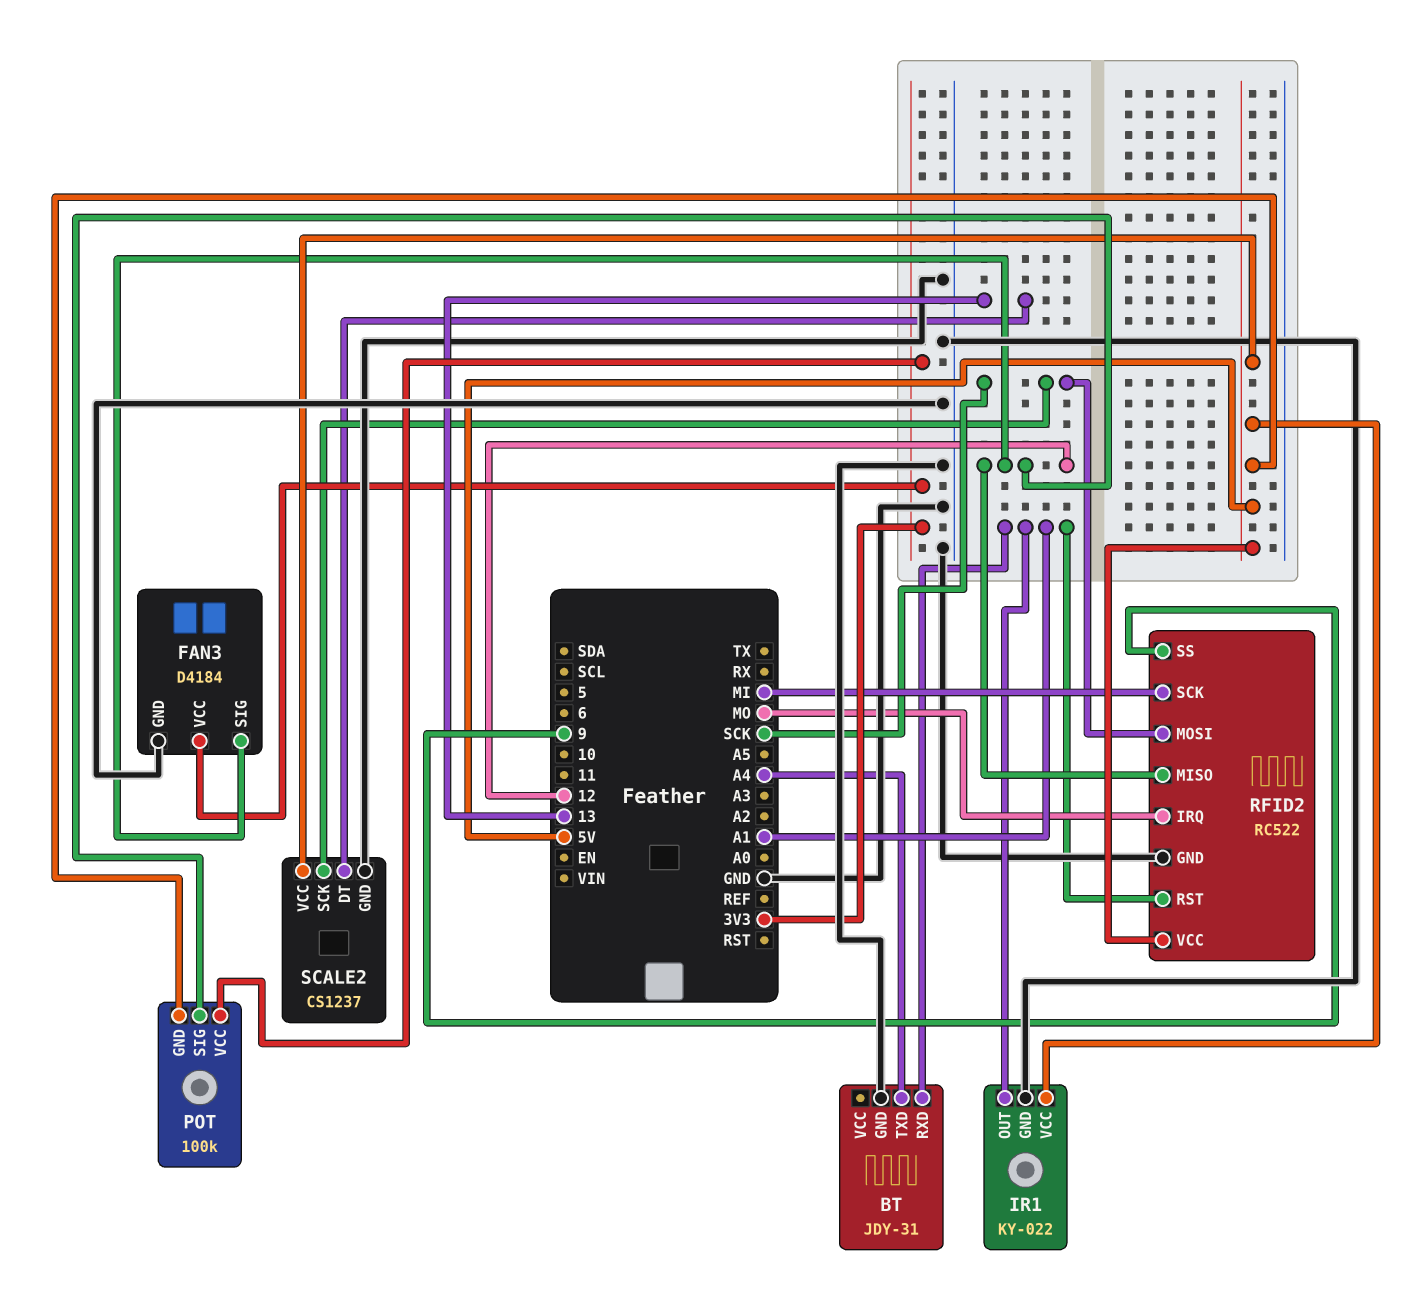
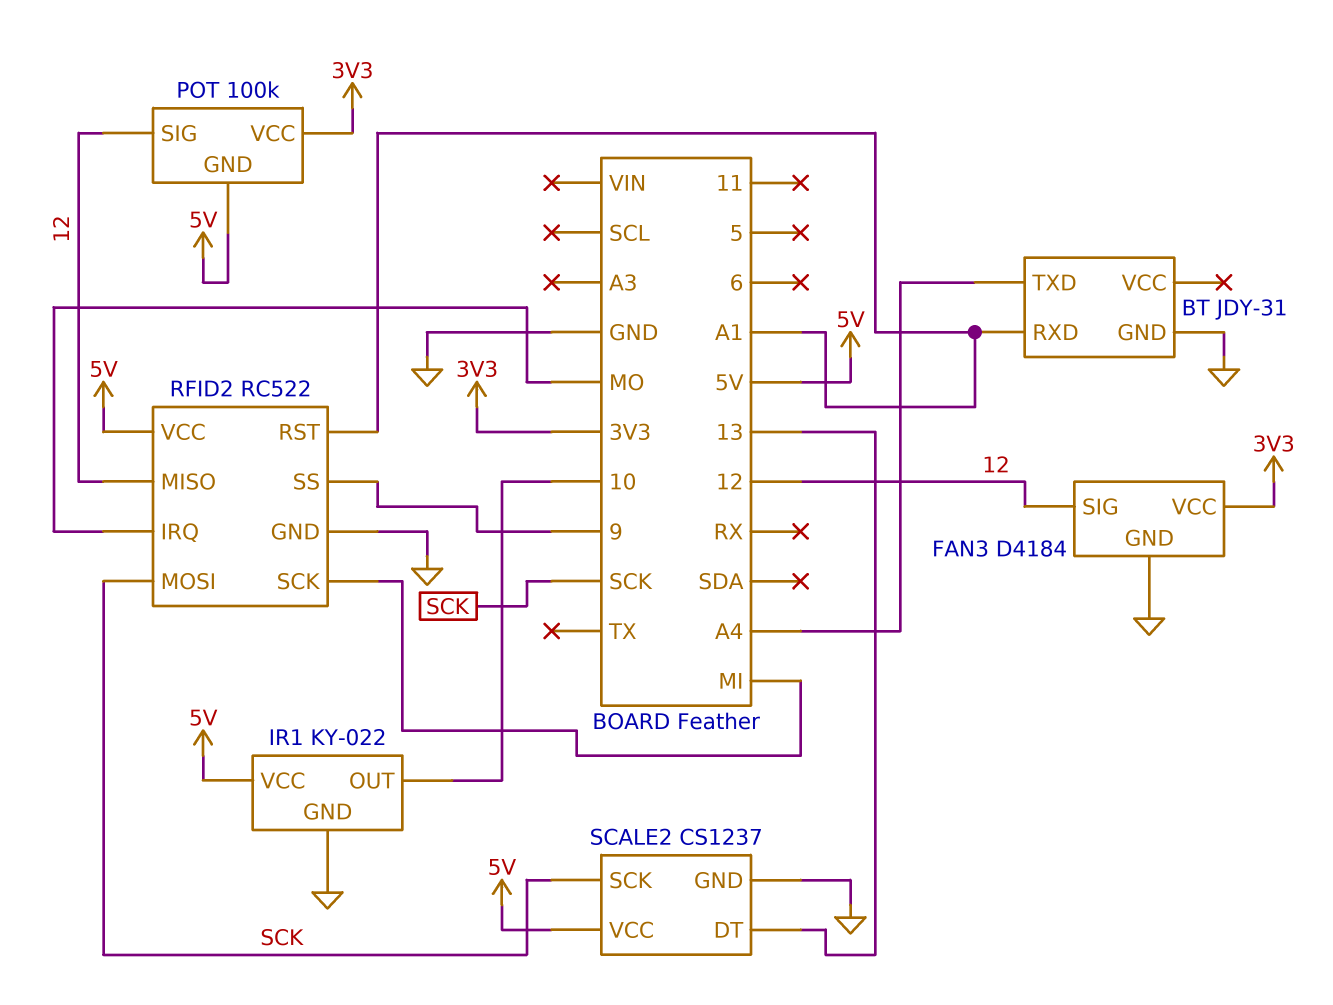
IR1 pin OUT: A1 -> 10

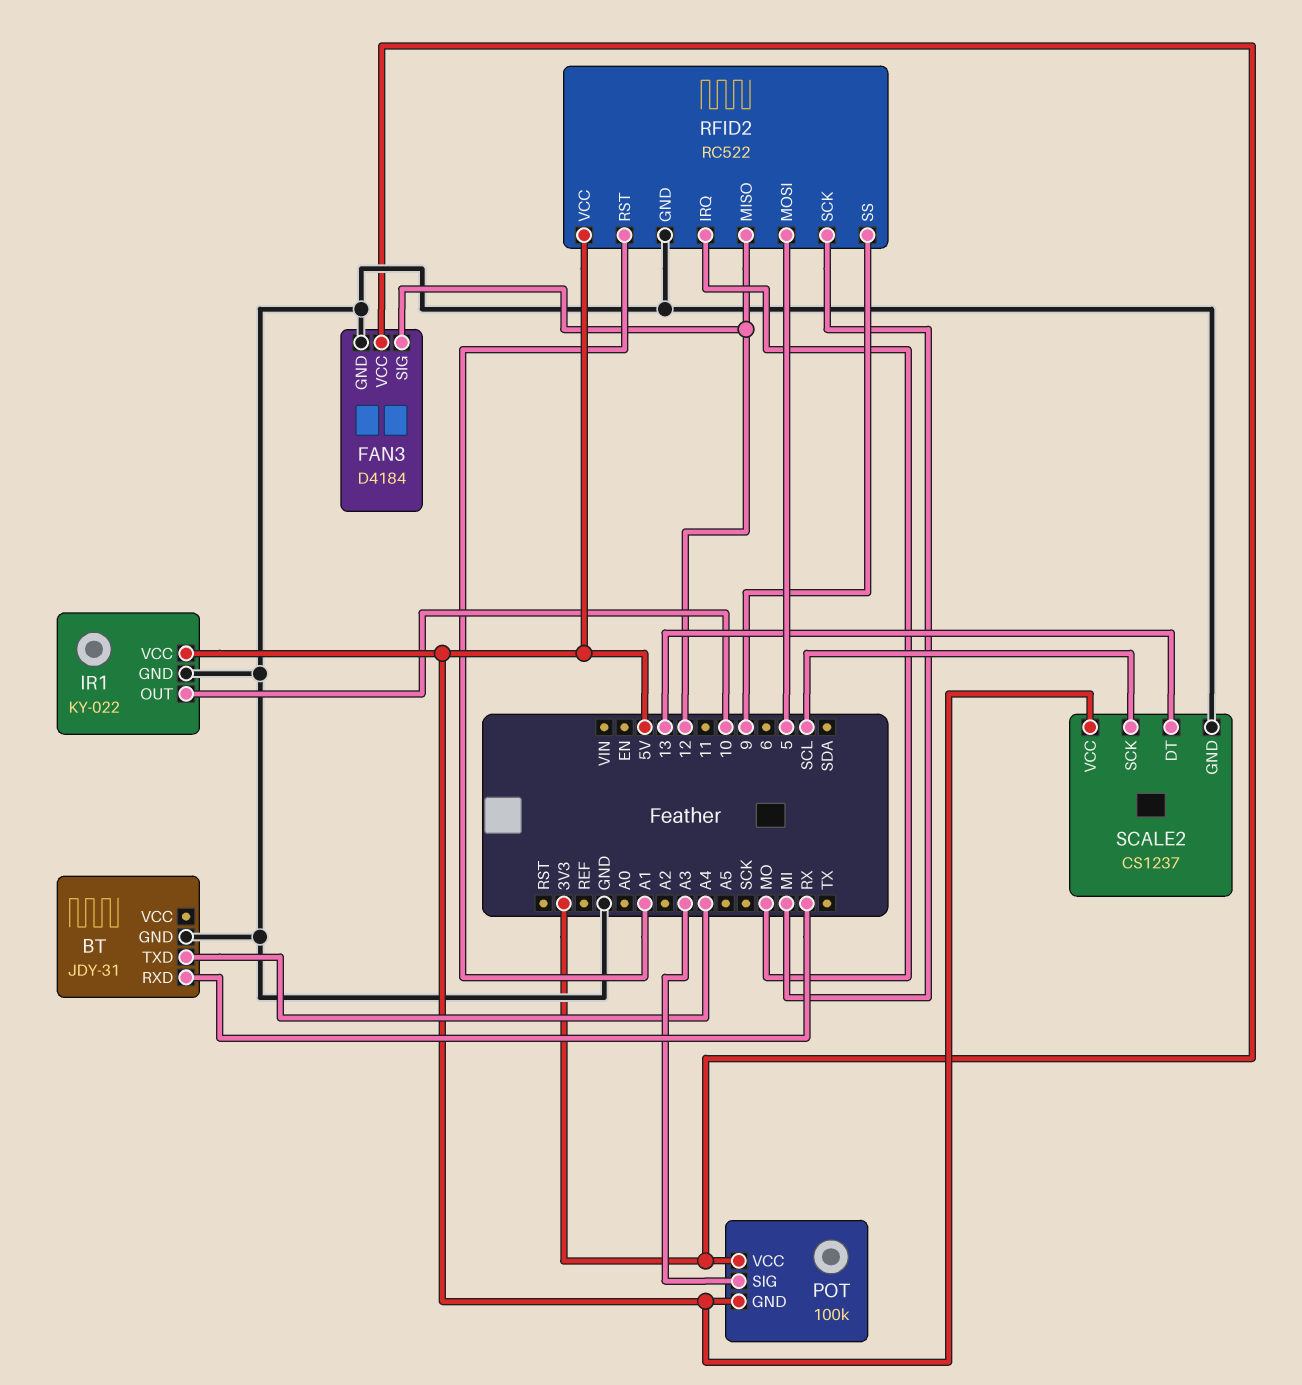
BT pin RXD: A1 -> RX
POT pin SIG: 12 -> A3
RFID2 pin MOSI: SCK -> 5
SCALE2 pin SCK: SCK -> SCL

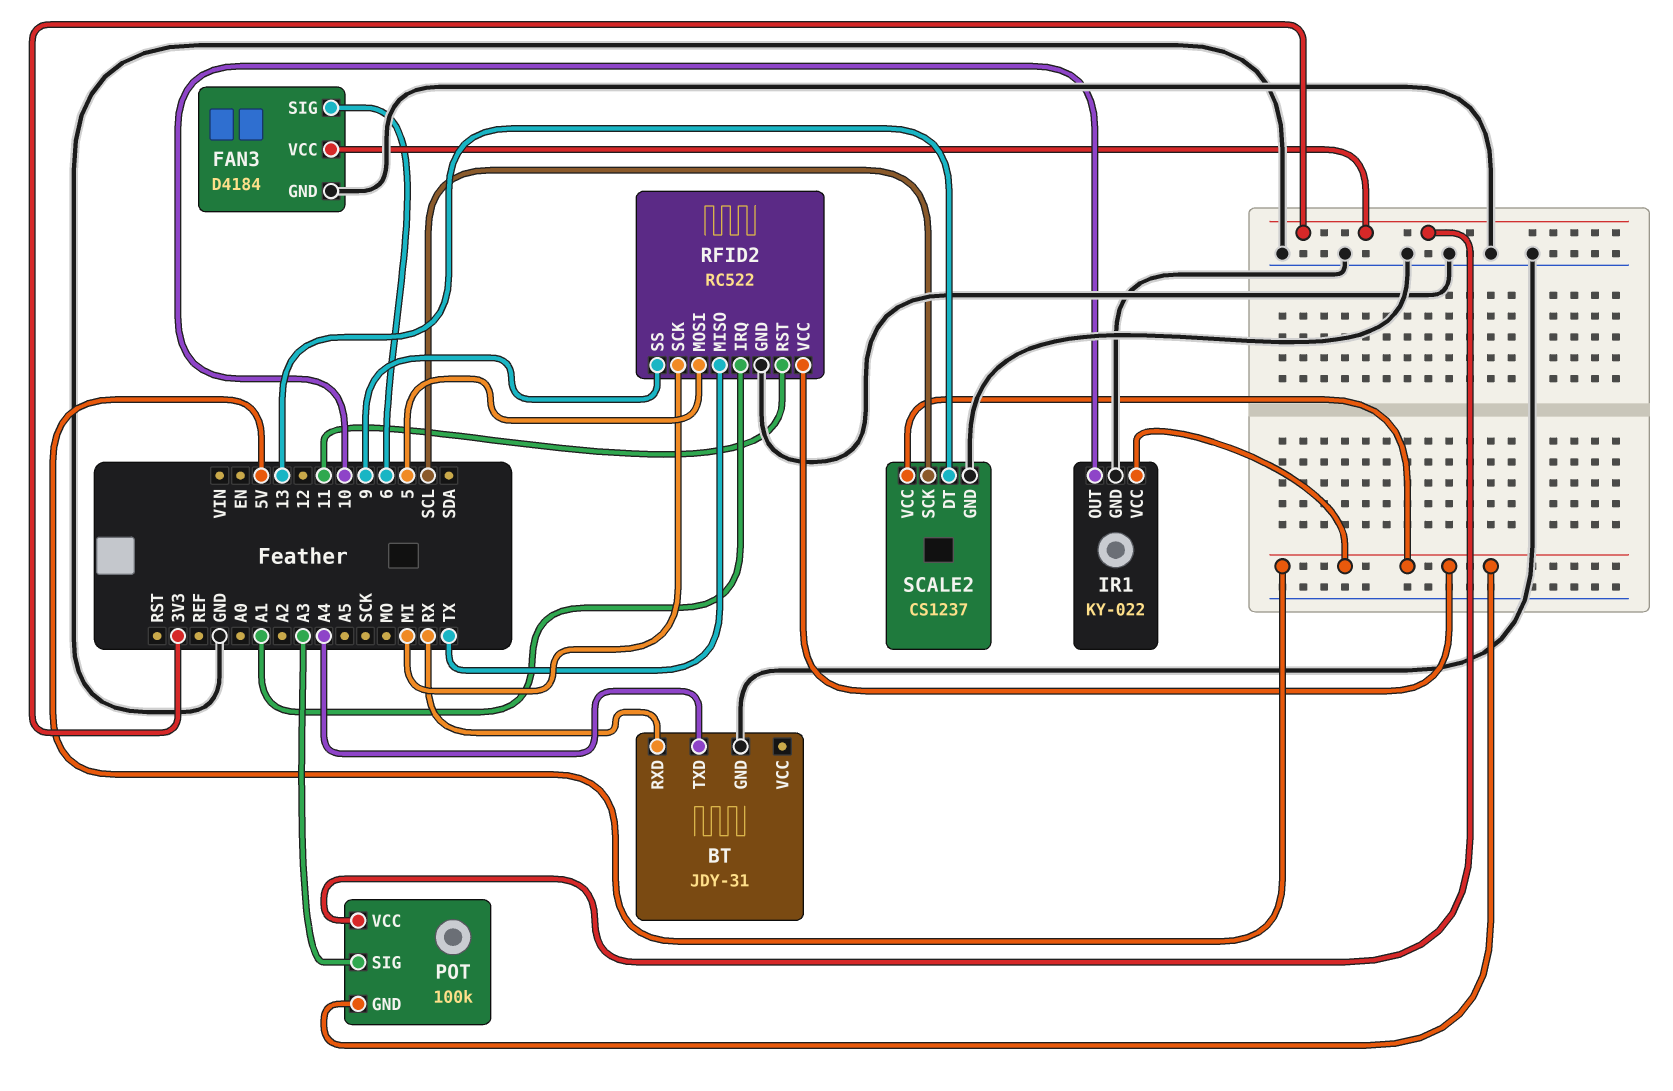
FAN3 pin SIG: 12 -> 6
RFID2 pin IRQ: MO -> A1
RFID2 pin MISO: 12 -> TX
RFID2 pin RST: A1 -> 11

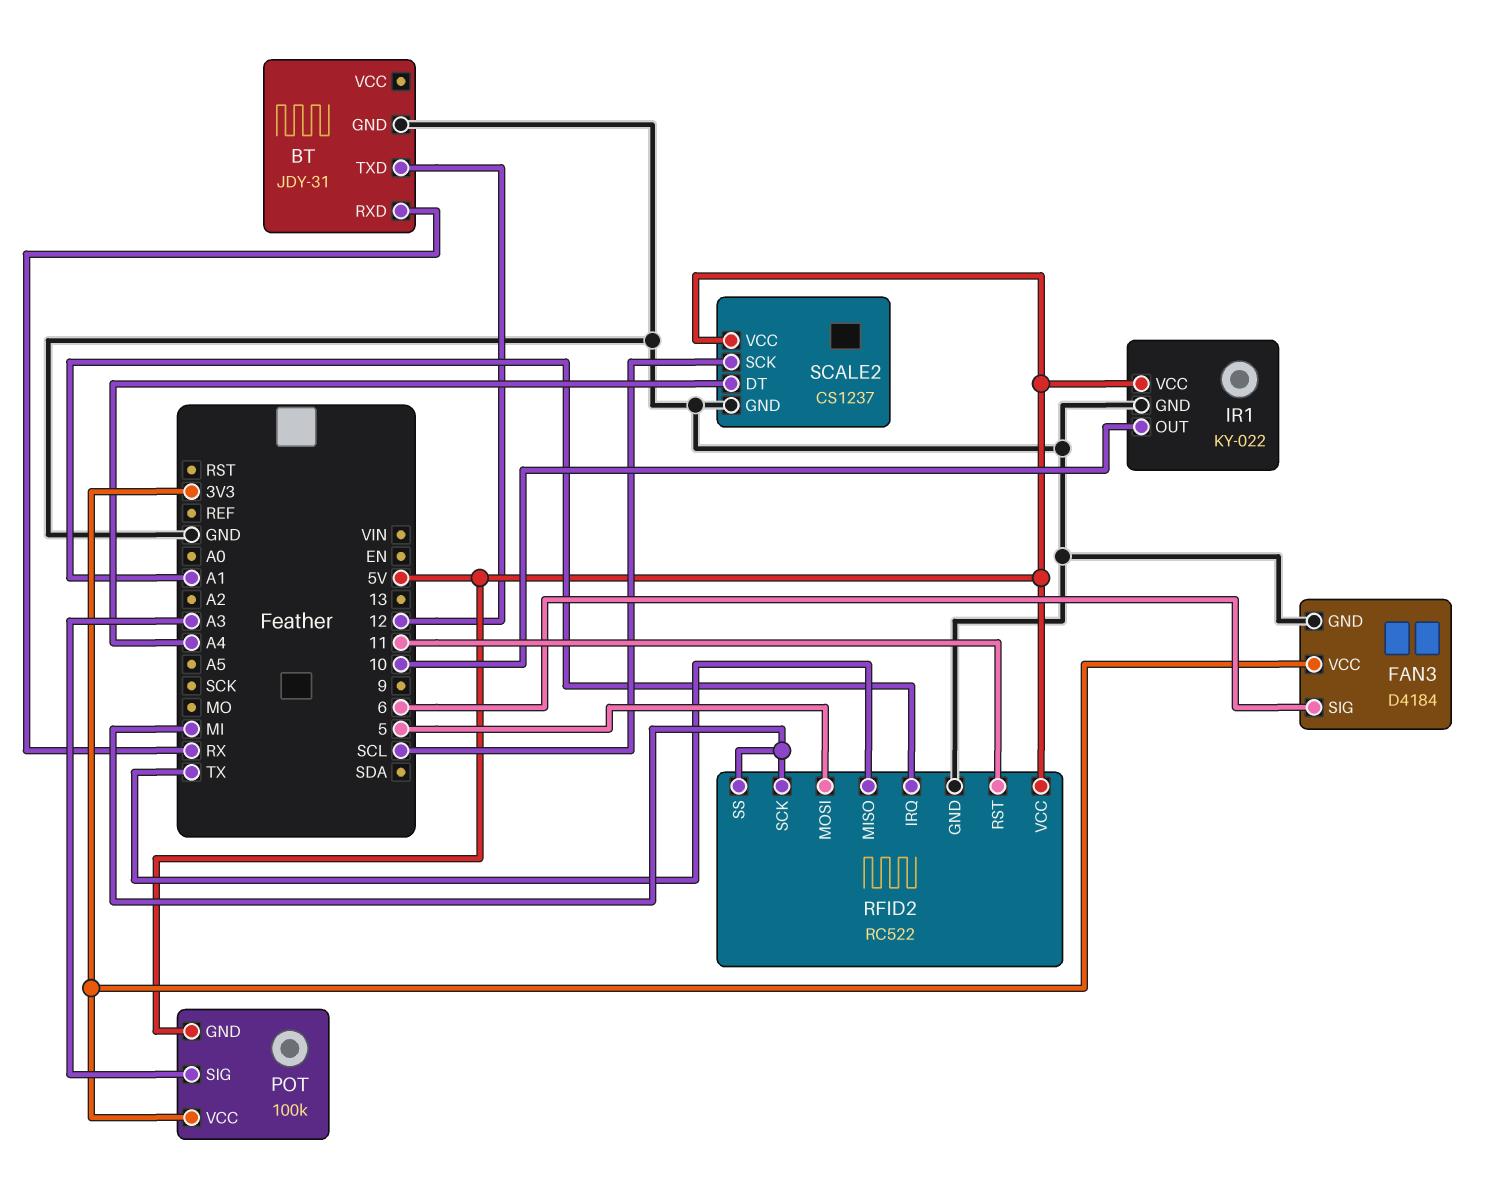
BT pin TXD: A4 -> 12
RFID2 pin SS: 9 -> MI
SCALE2 pin DT: 13 -> A4

